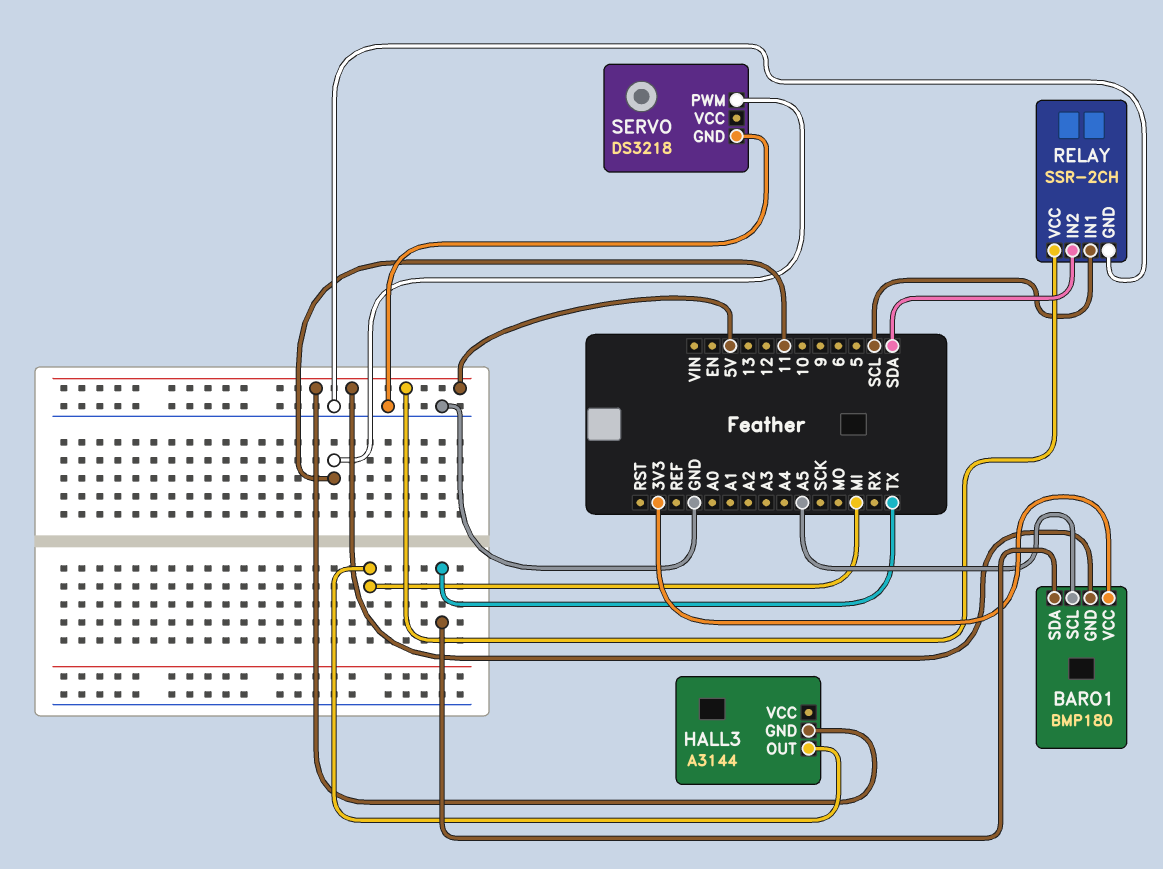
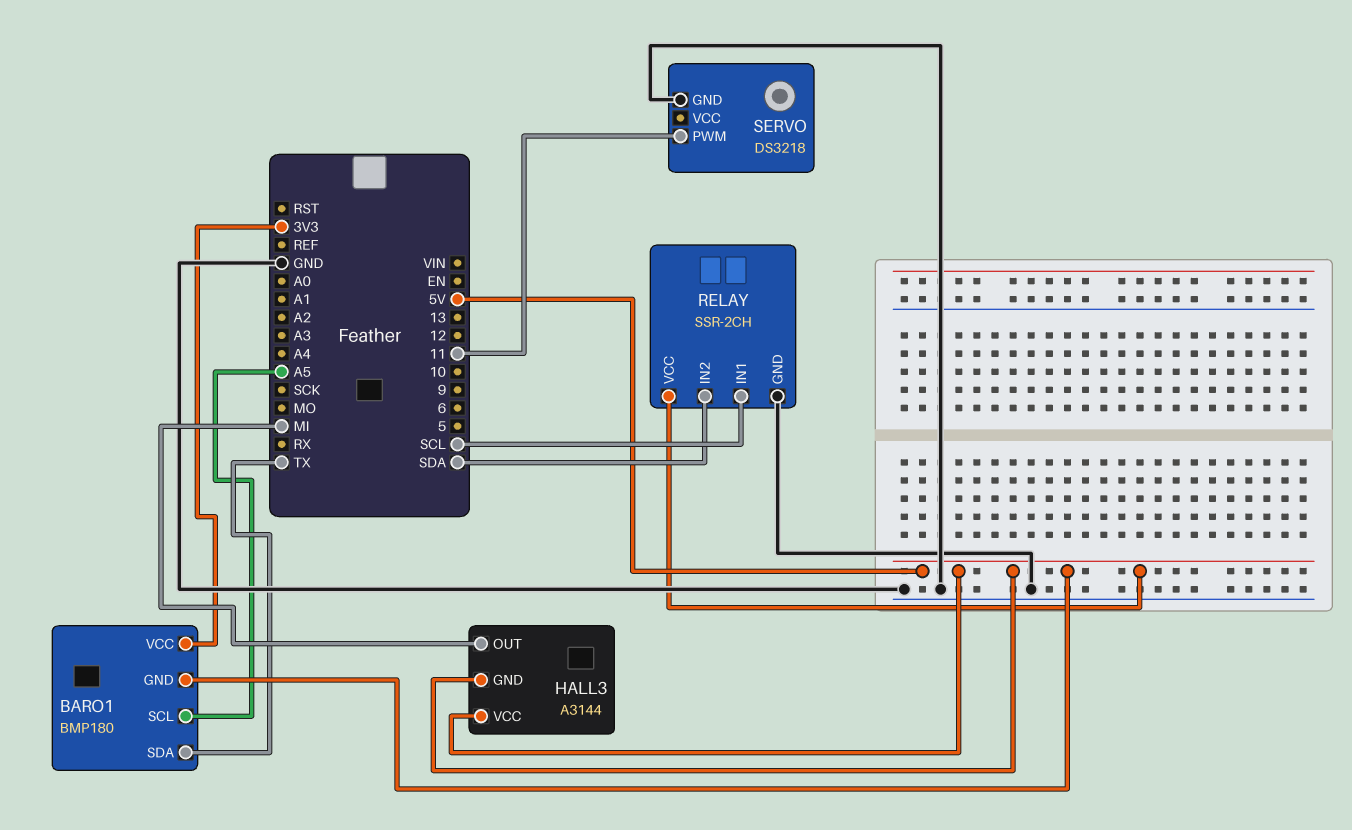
HALL3 pin VCC: none -> 5V

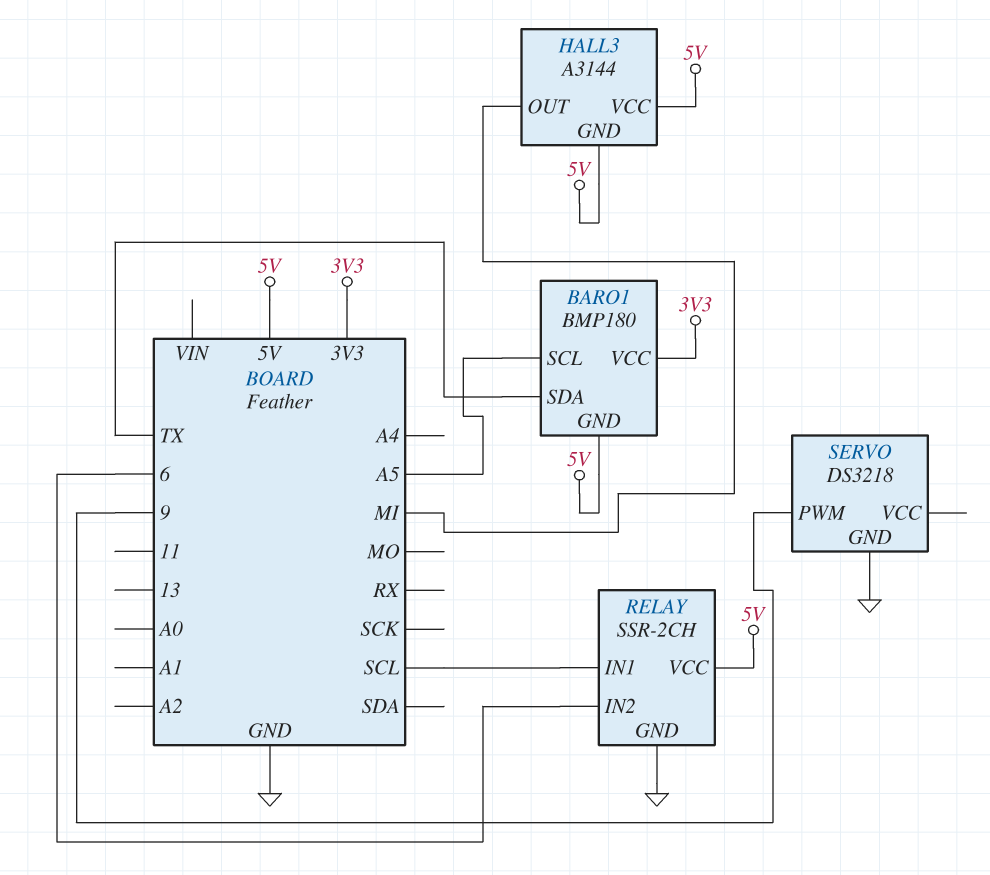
RELAY pin IN2: SDA -> 6
SERVO pin PWM: 11 -> 9

